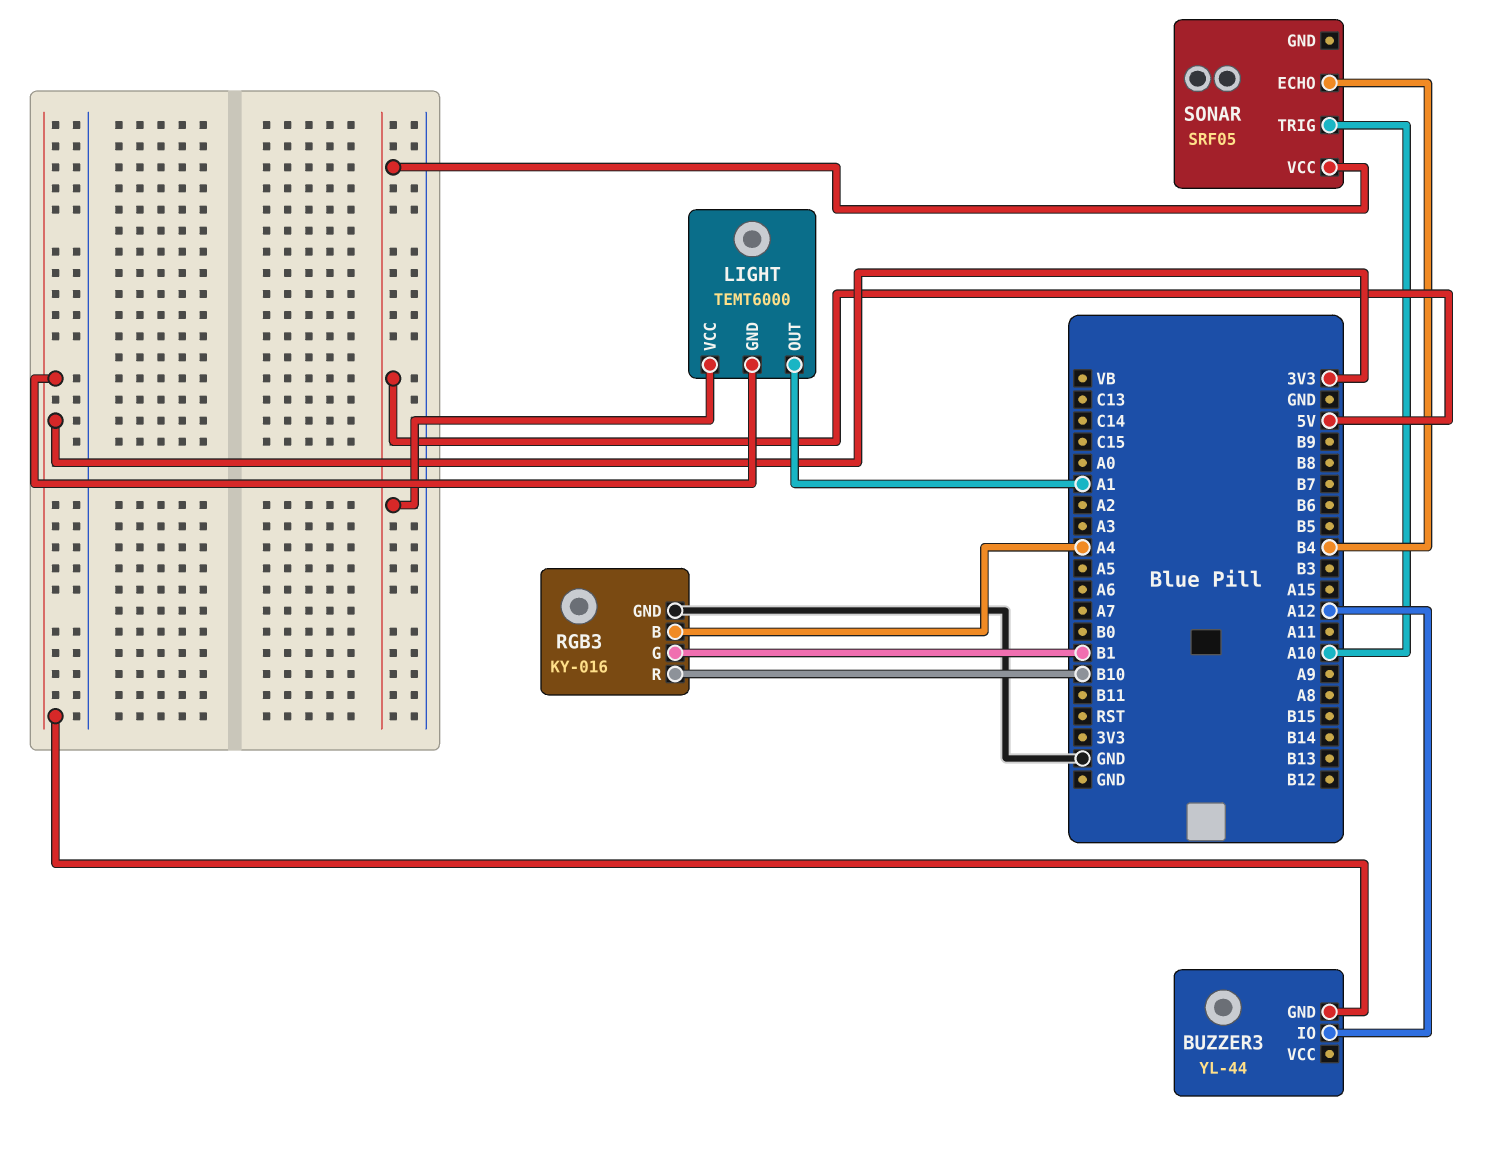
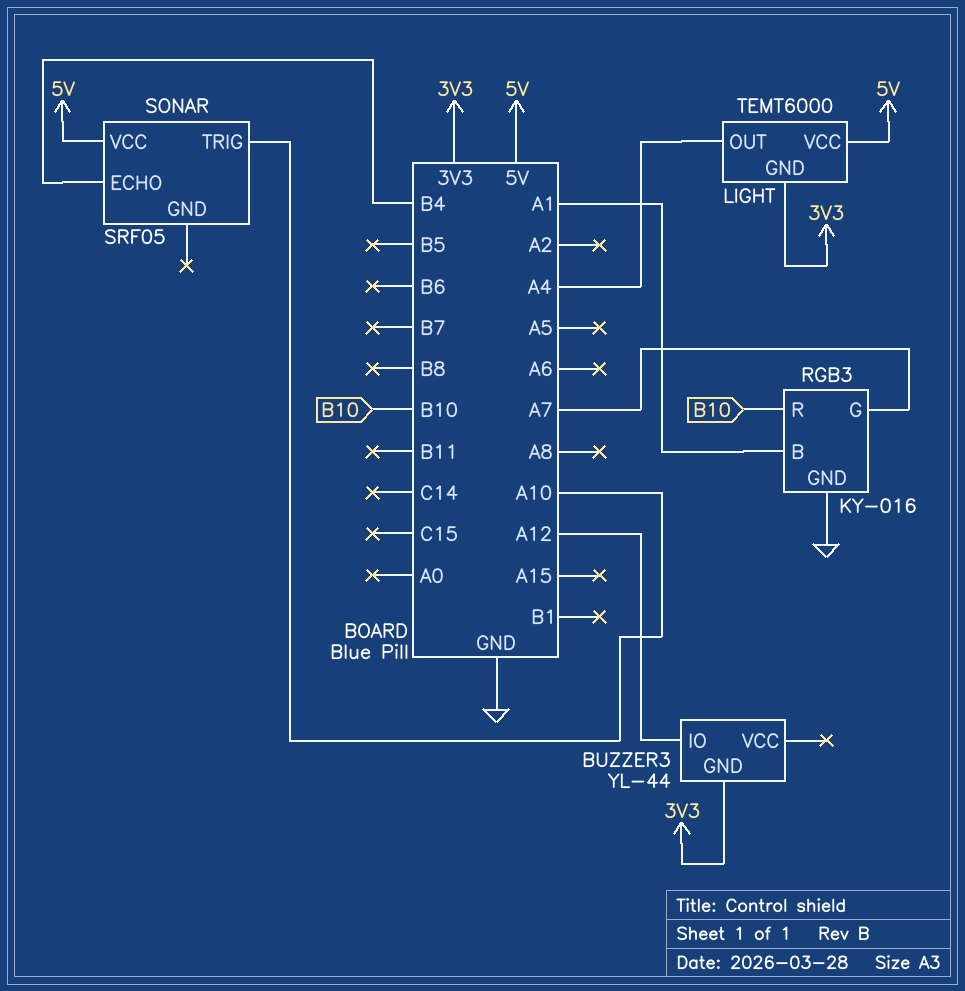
LIGHT pin OUT: A1 -> A4
RGB3 pin B: A4 -> A1
RGB3 pin G: B1 -> A7

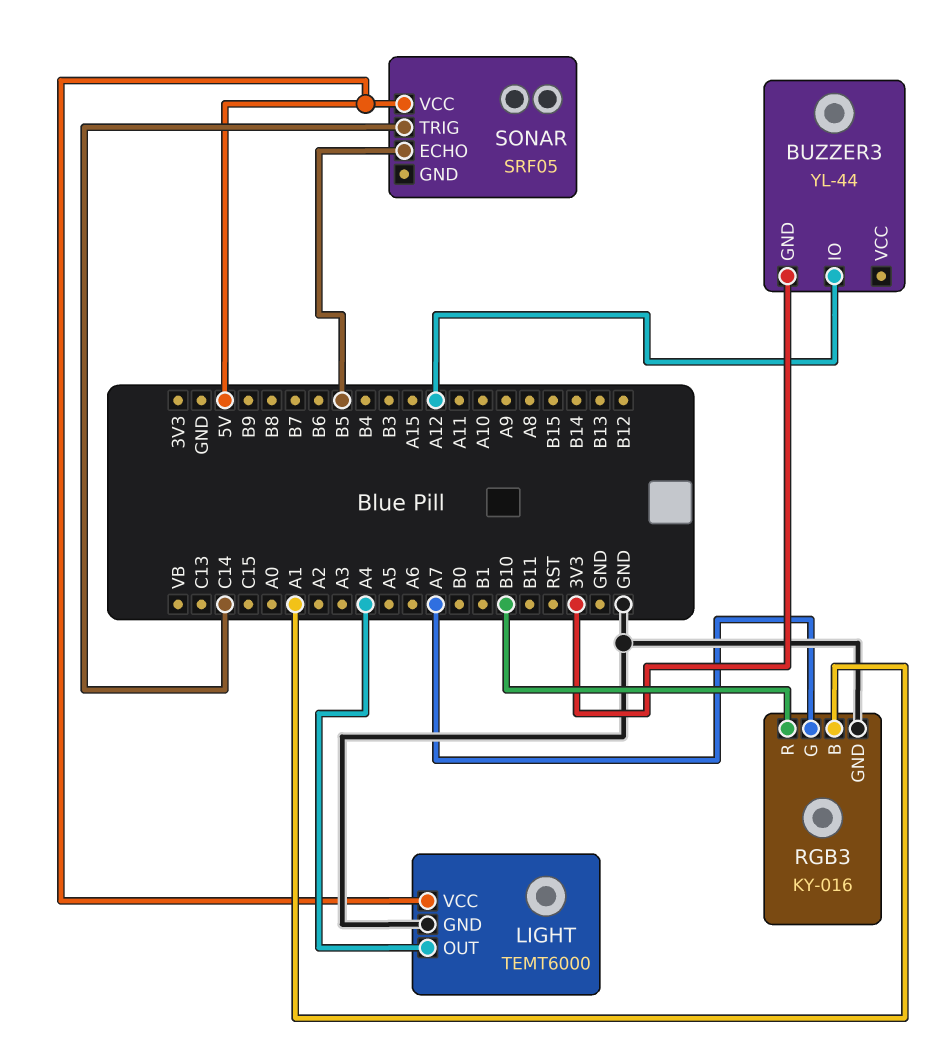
LIGHT pin GND: 3V3 -> GND
SONAR pin ECHO: B4 -> B5
SONAR pin TRIG: A10 -> C14

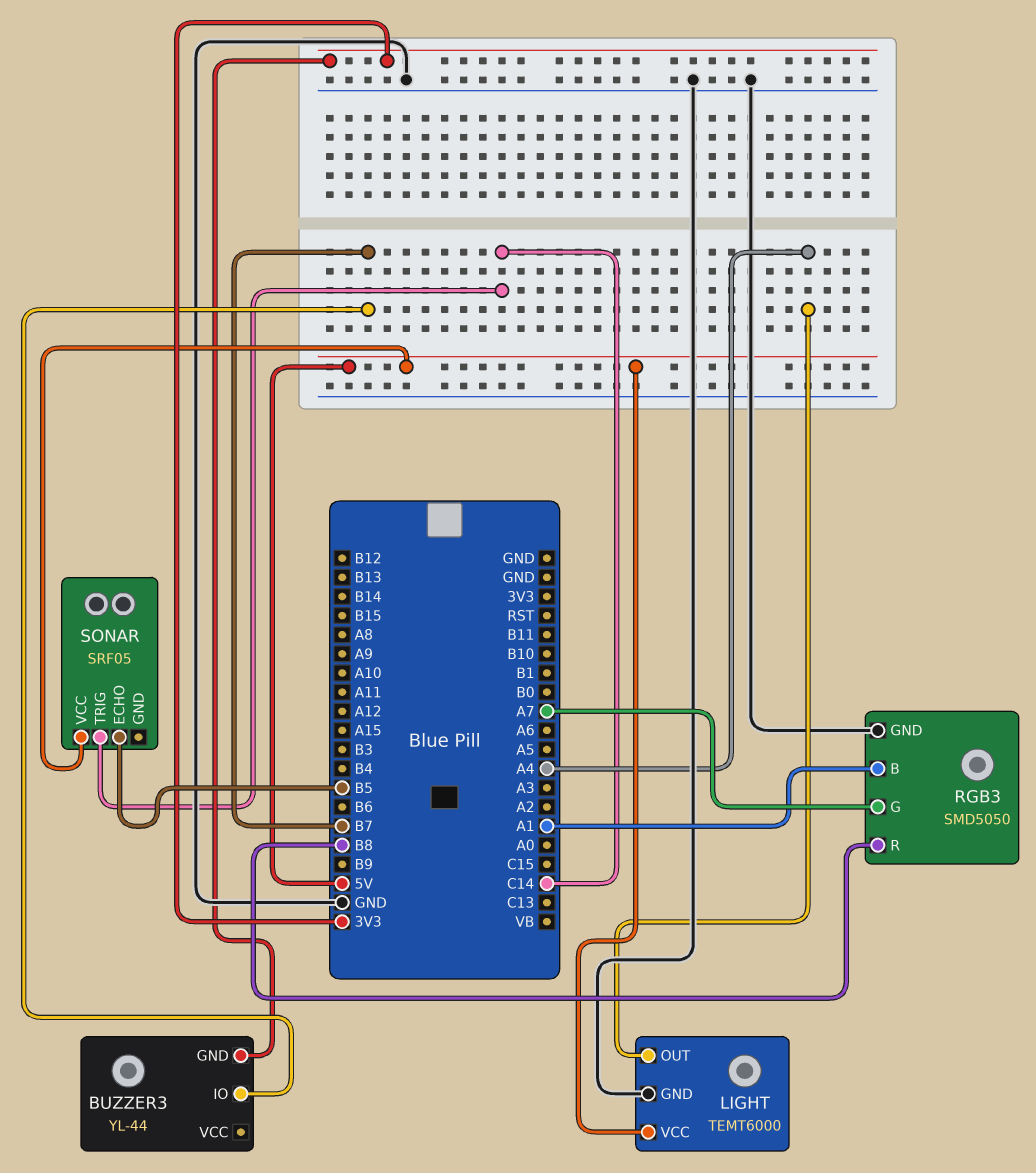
BUZZER3 pin IO: A12 -> B7
RGB3: KY-016 -> SMD5050
RGB3 pin R: B10 -> B8

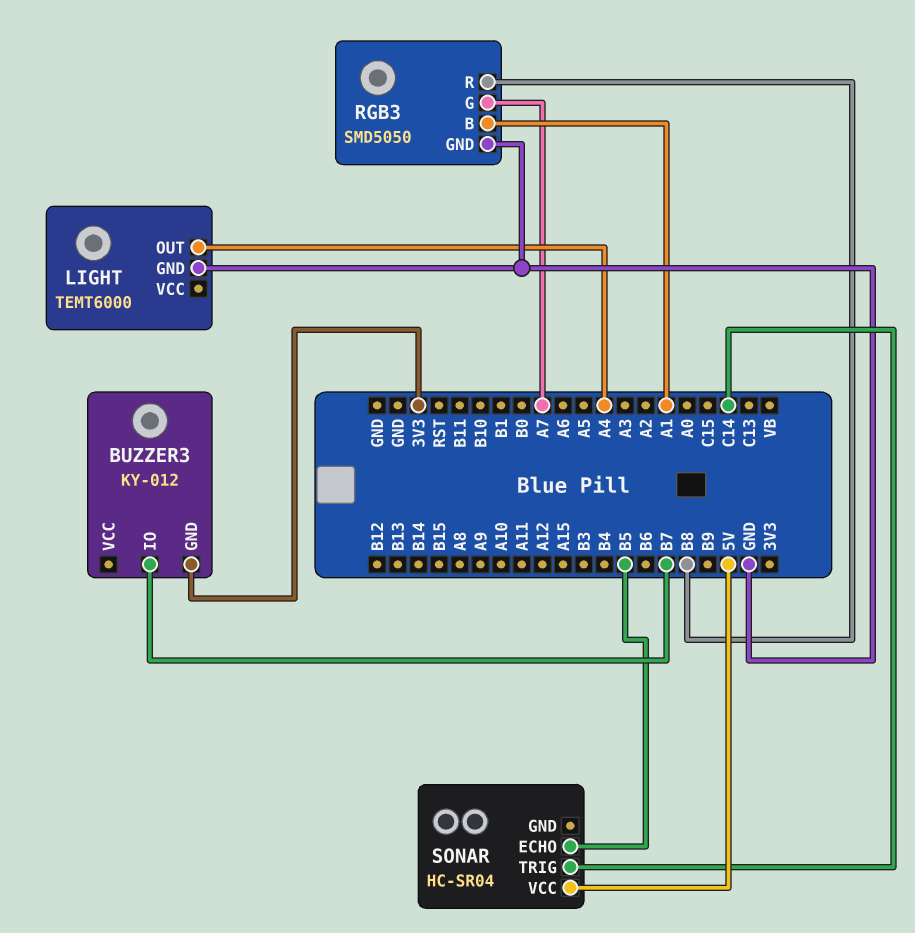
BUZZER3: YL-44 -> KY-012
LIGHT pin VCC: 5V -> none
SONAR: SRF05 -> HC-SR04

